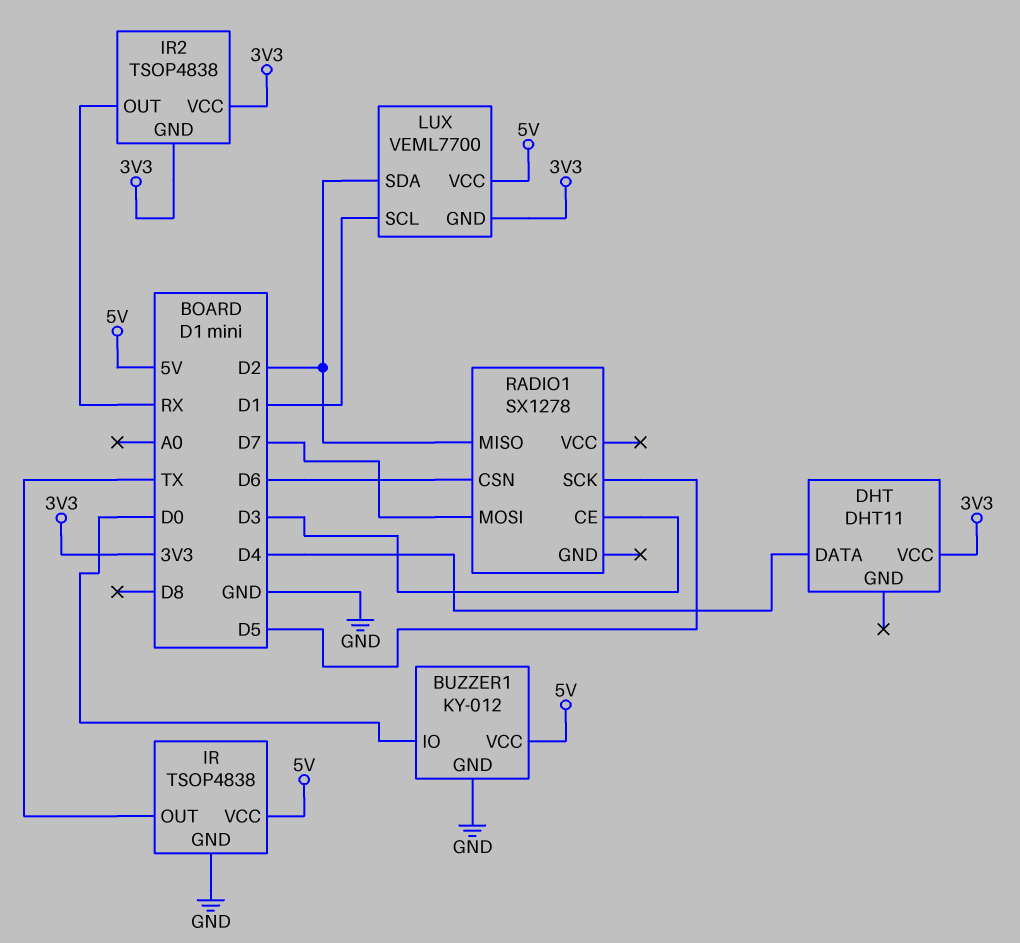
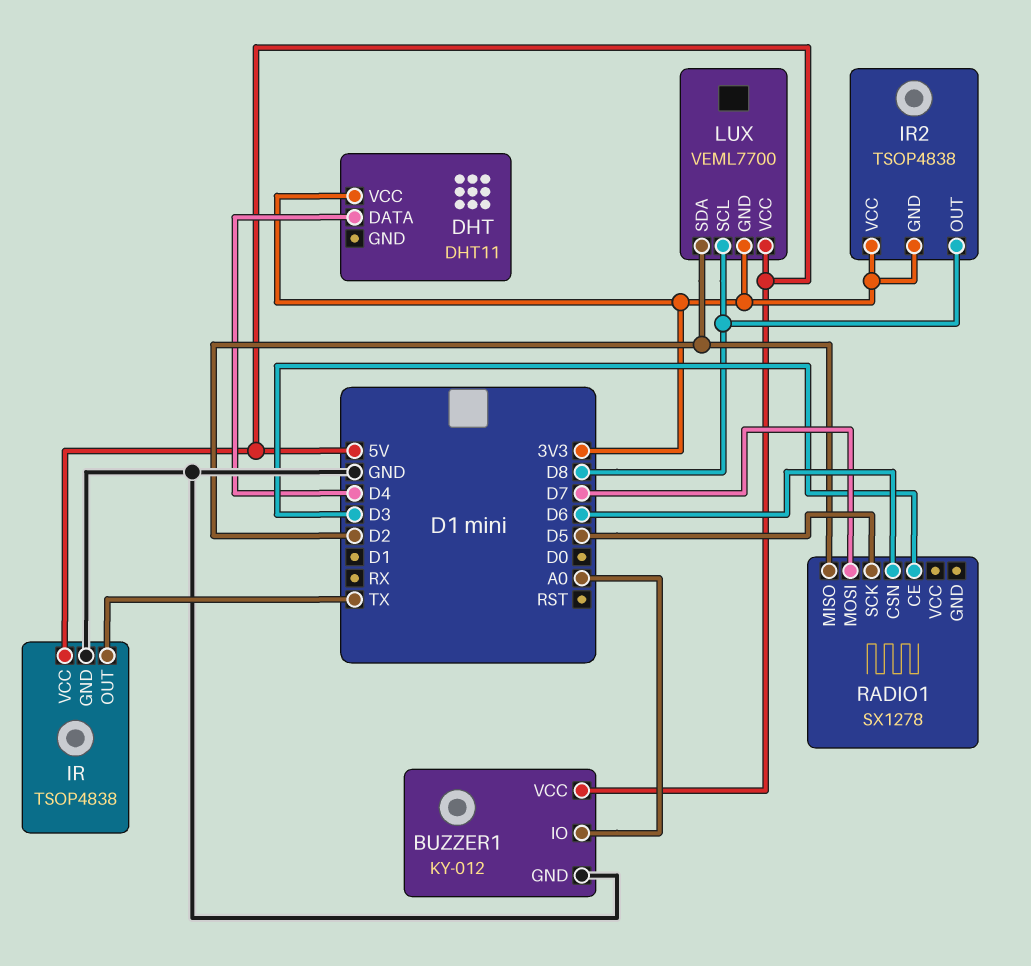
BUZZER1 pin IO: D0 -> A0
IR2 pin OUT: RX -> D8
LUX pin SCL: D1 -> D8

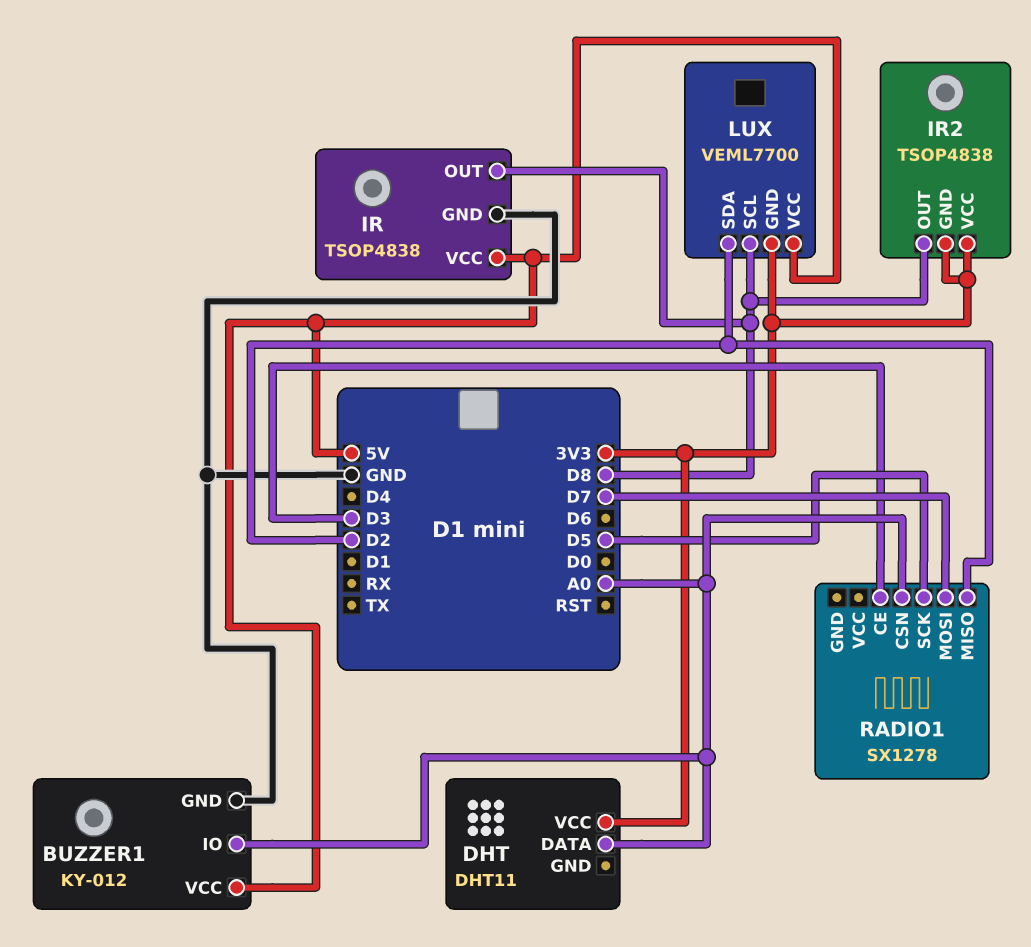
DHT pin DATA: D4 -> A0
IR pin OUT: TX -> D8
RADIO1 pin CSN: D6 -> A0

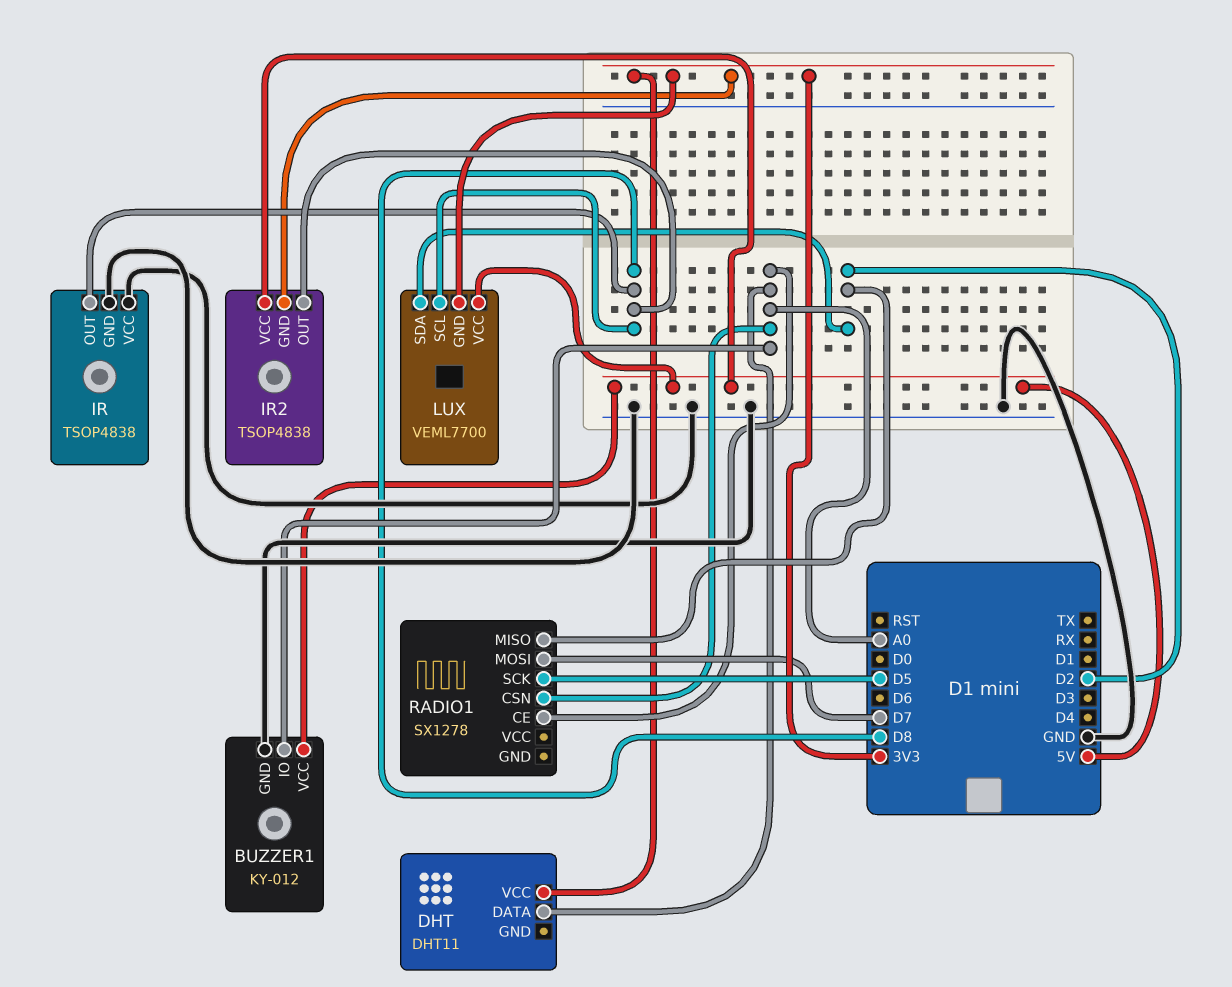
IR pin VCC: 5V -> GND
IR2 pin VCC: 3V3 -> 5V
RADIO1 pin CE: D3 -> A0

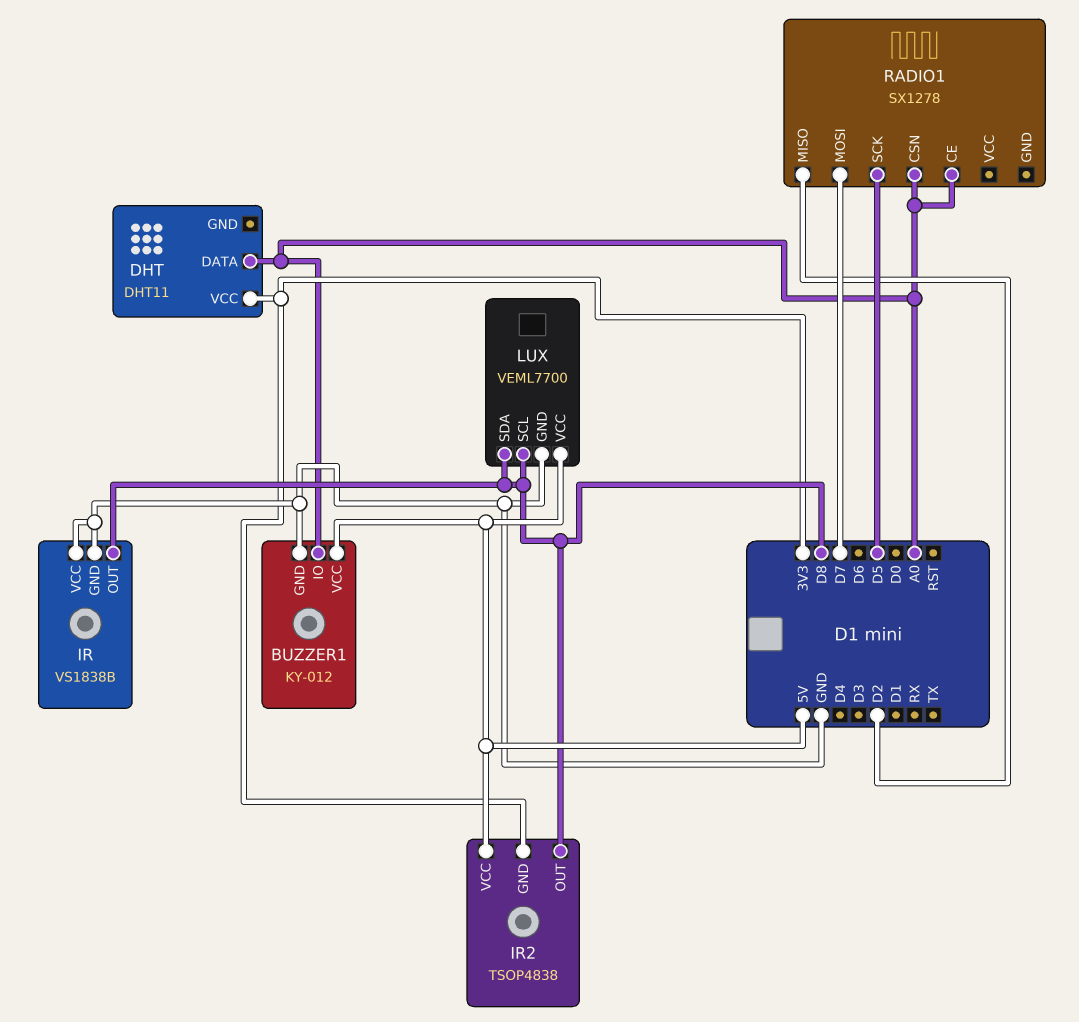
IR: TSOP4838 -> VS1838B
LUX pin GND: 3V3 -> GND
LUX pin SDA: D2 -> D8

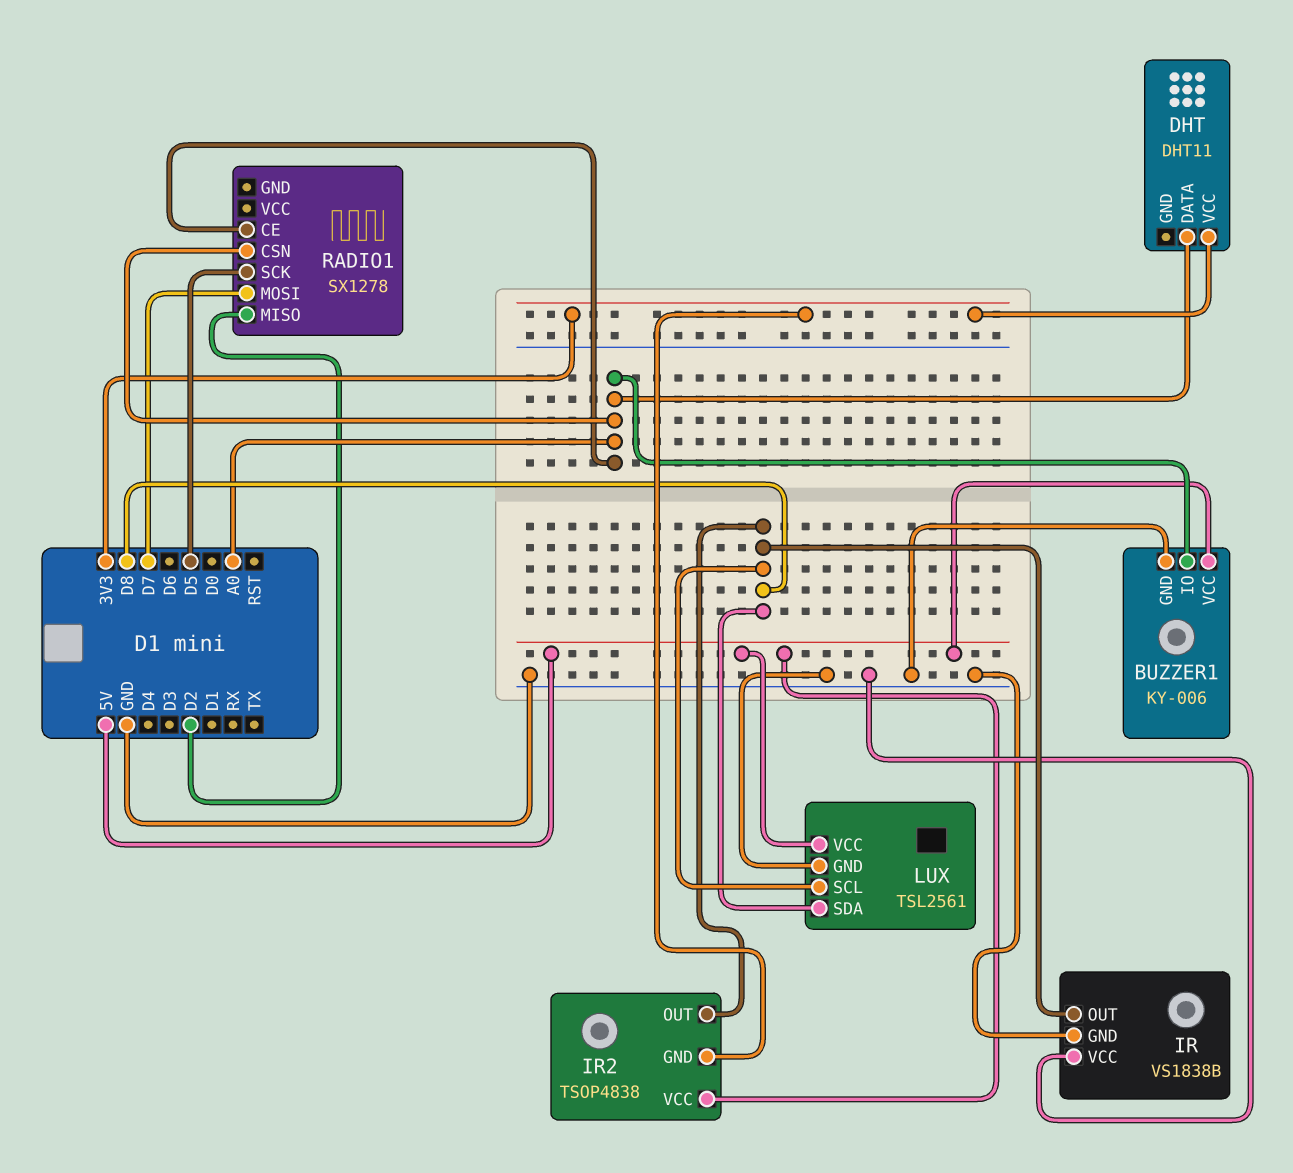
BUZZER1: KY-012 -> KY-006
LUX: VEML7700 -> TSL2561

